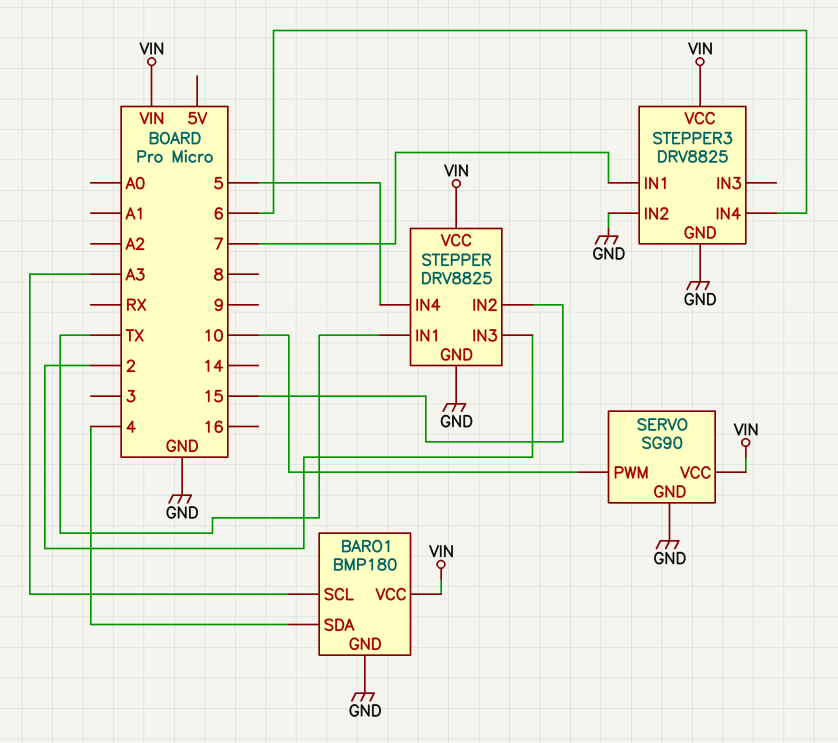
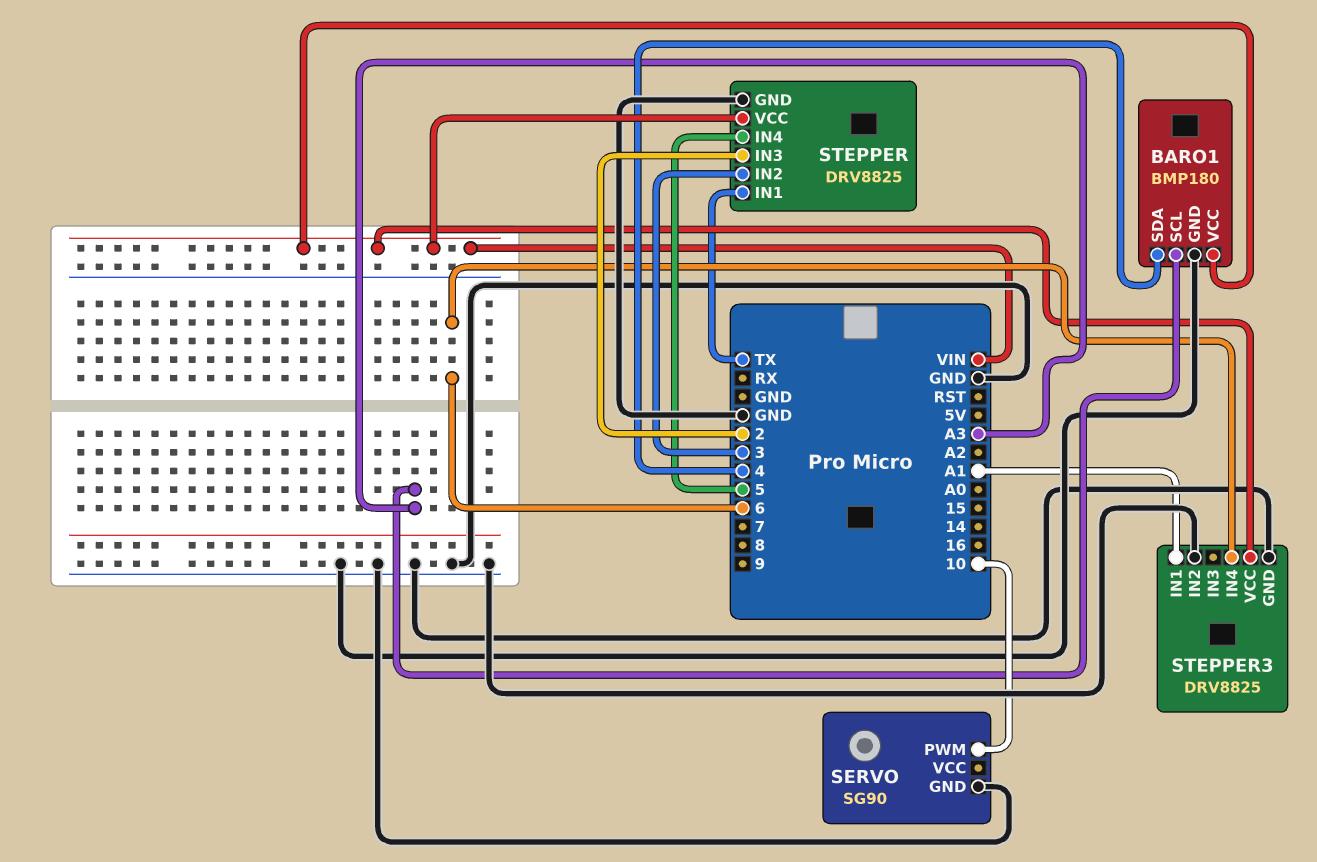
SERVO pin VCC: VIN -> none
STEPPER pin IN2: 15 -> 3
STEPPER3 pin IN1: 7 -> A1

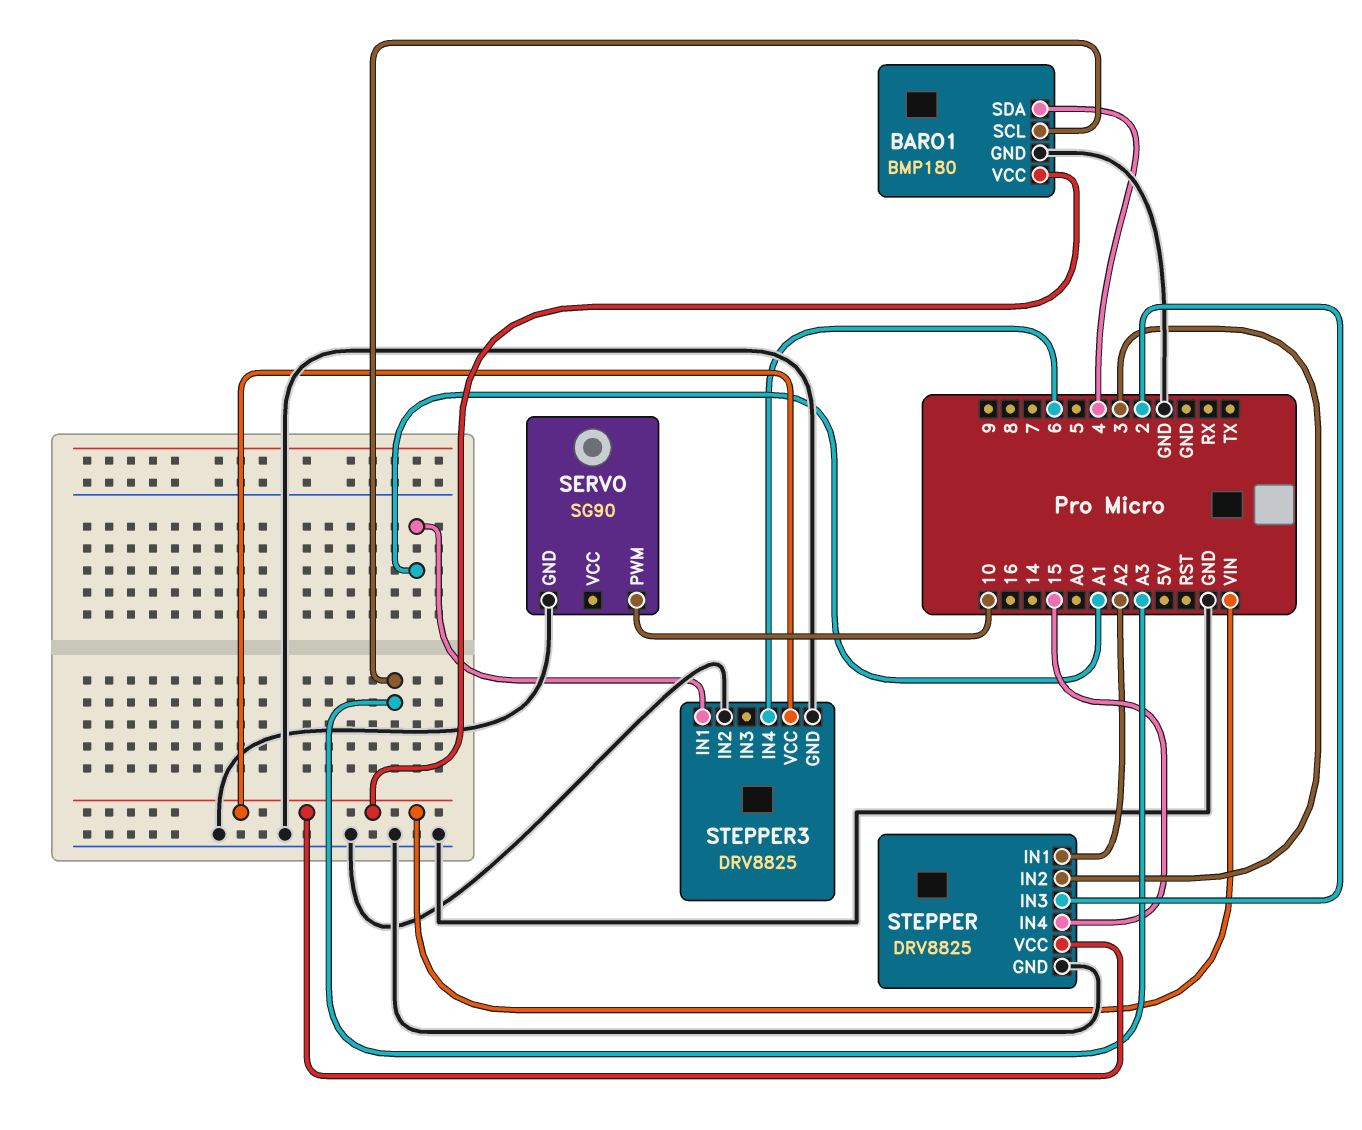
STEPPER pin IN1: TX -> A2
STEPPER pin IN4: 5 -> 15

